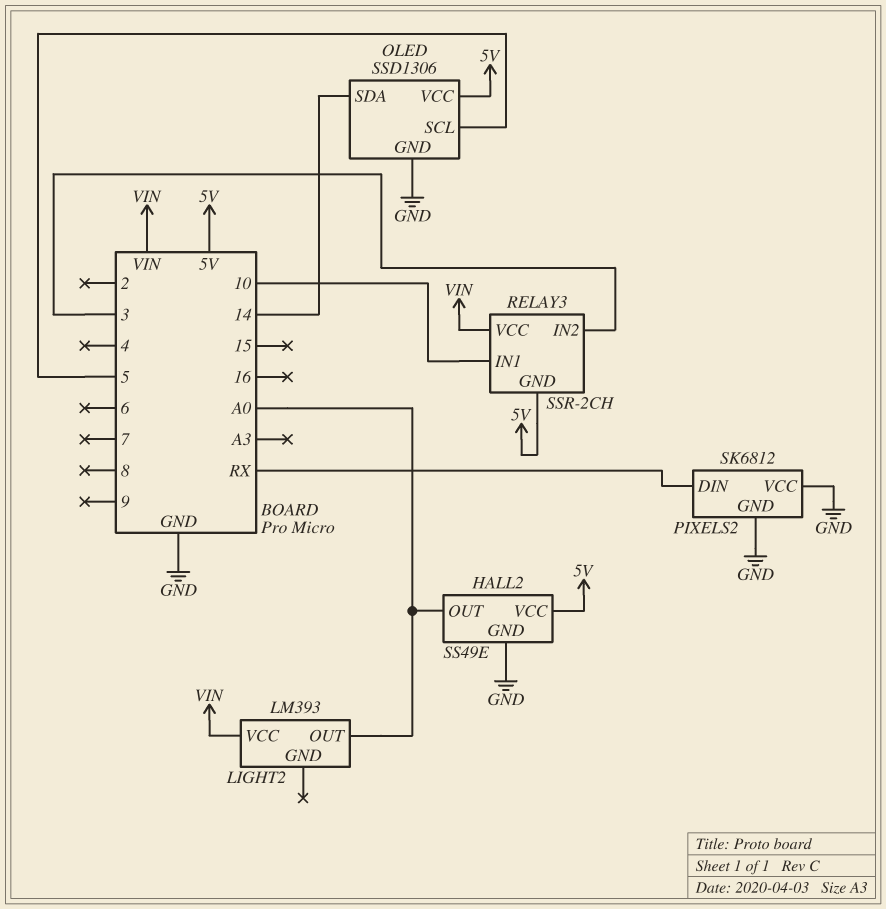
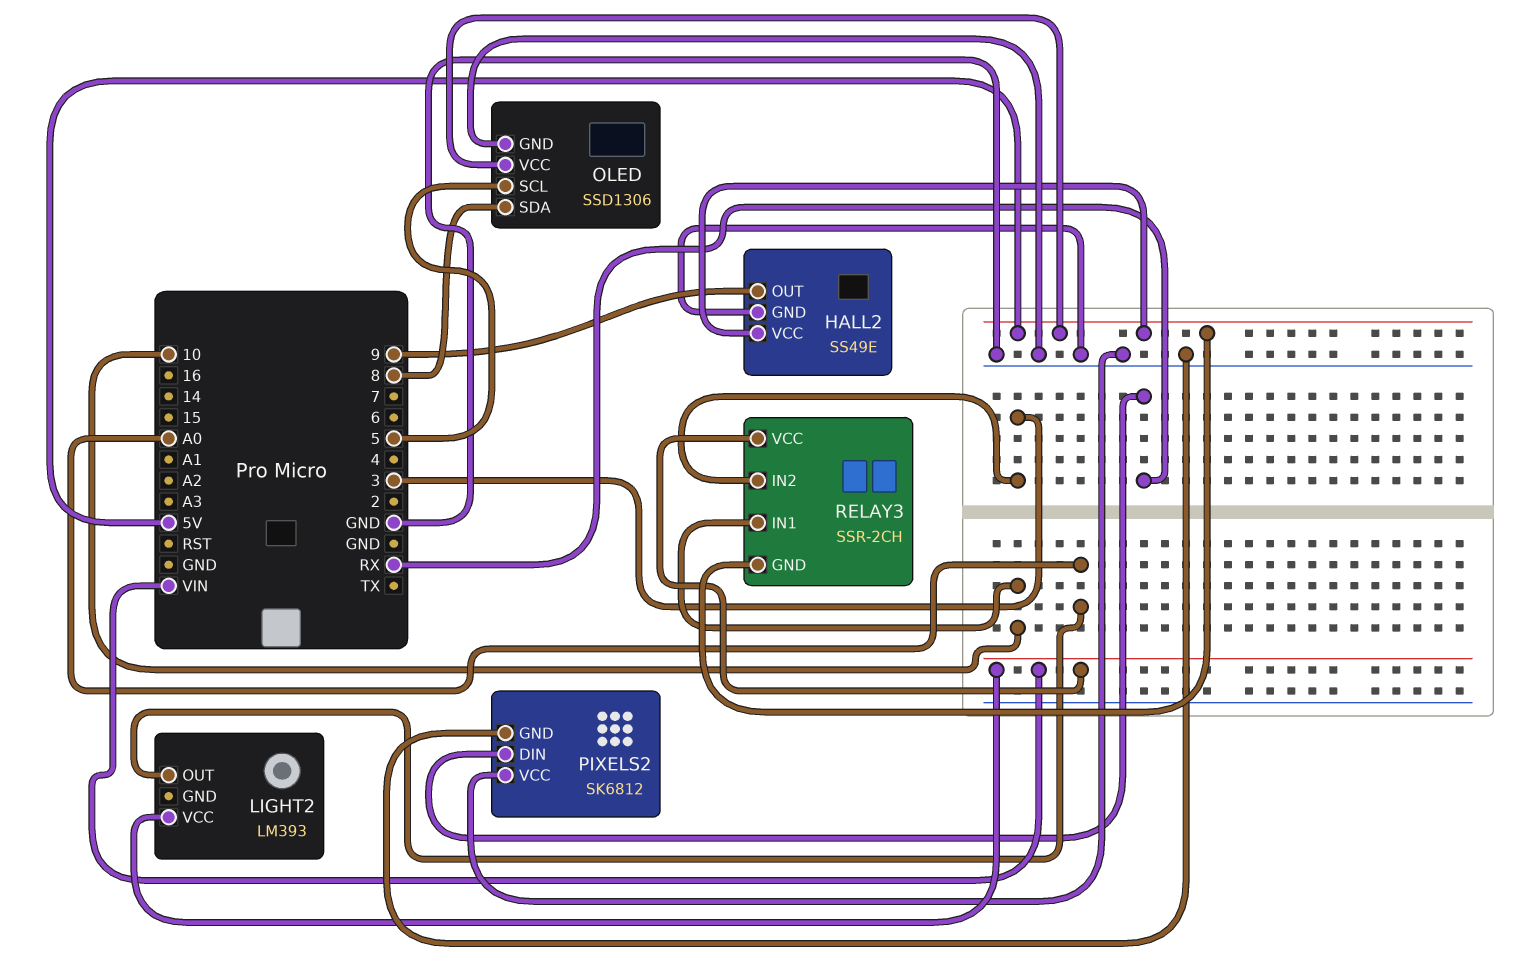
HALL2 pin OUT: A0 -> 9
OLED pin SDA: 14 -> 8

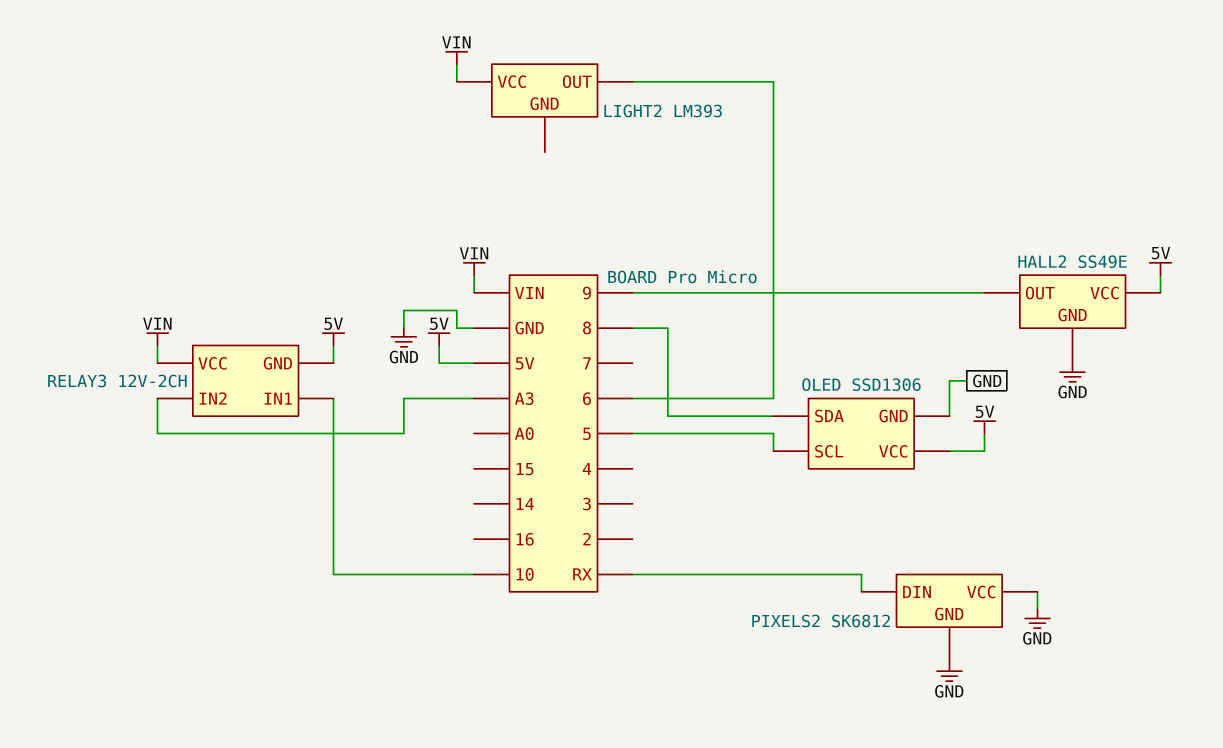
LIGHT2 pin OUT: A0 -> 6
RELAY3: SSR-2CH -> 12V-2CH
RELAY3 pin IN2: 3 -> A3

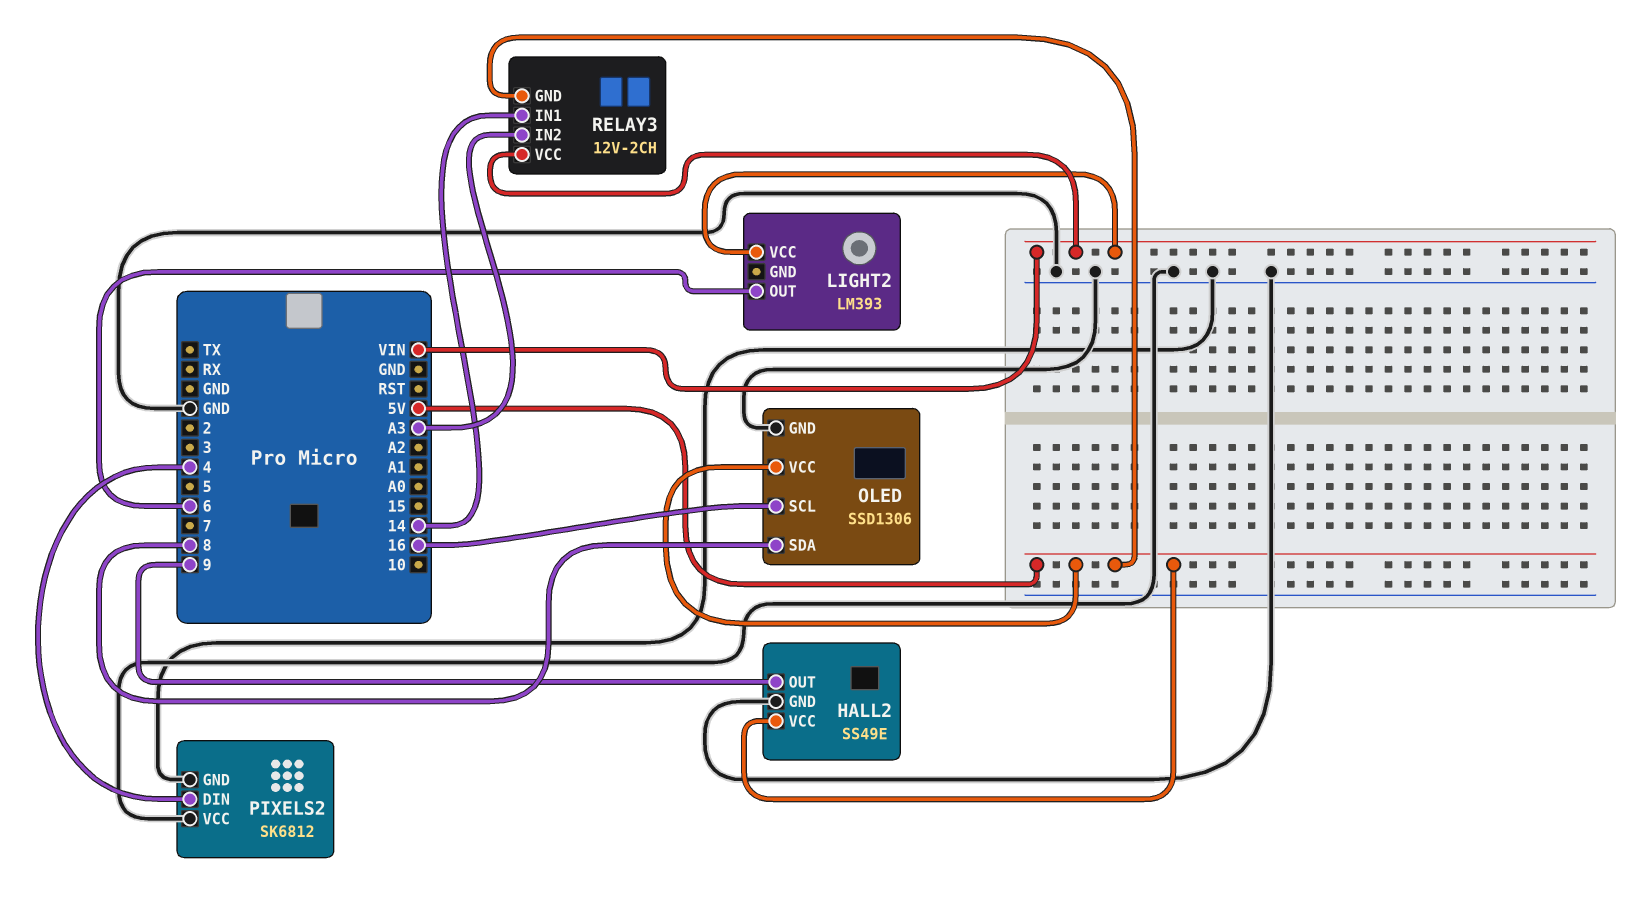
OLED pin SCL: 5 -> 16
PIXELS2 pin DIN: RX -> 4
RELAY3 pin IN1: 10 -> 14

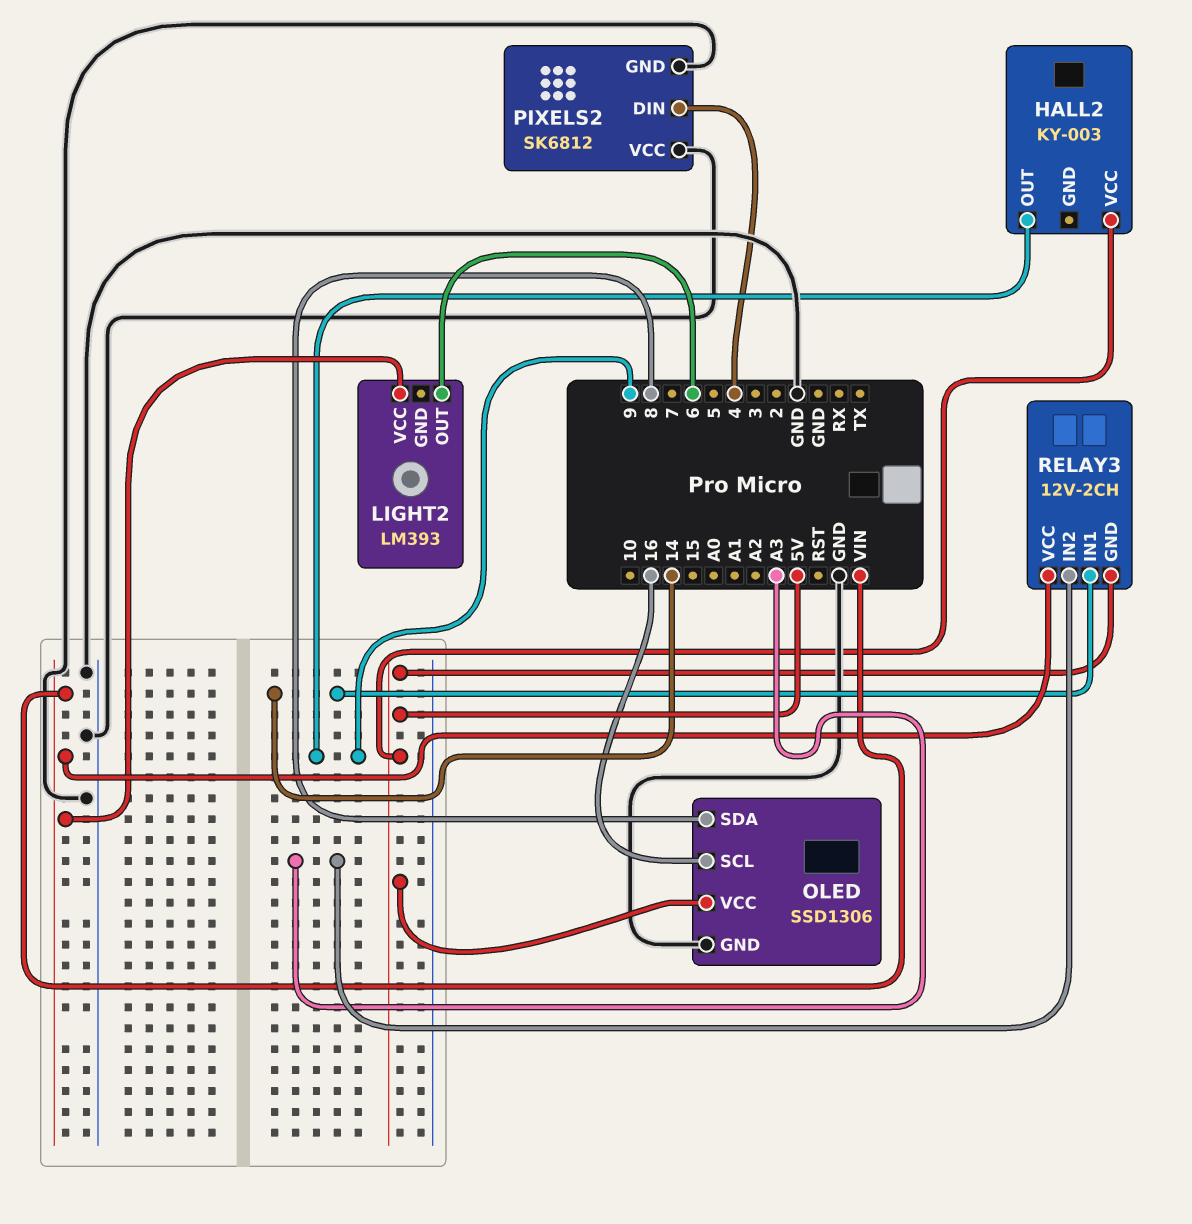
HALL2: SS49E -> KY-003
HALL2 pin GND: GND -> none

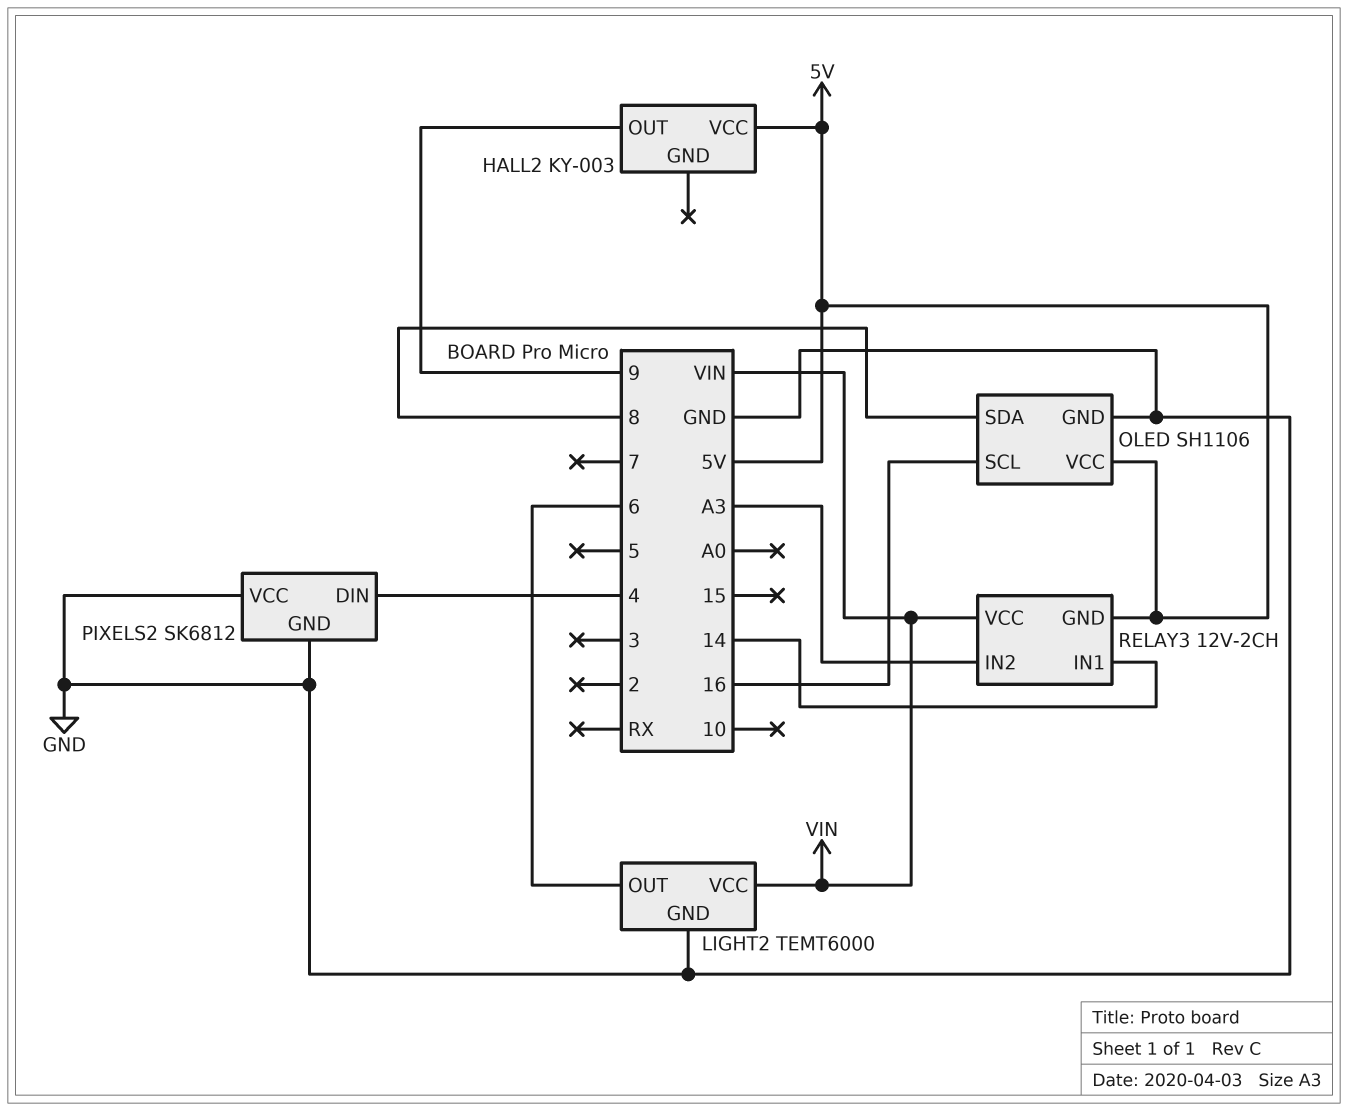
LIGHT2: LM393 -> TEMT6000
LIGHT2 pin GND: none -> GND
OLED: SSD1306 -> SH1106

